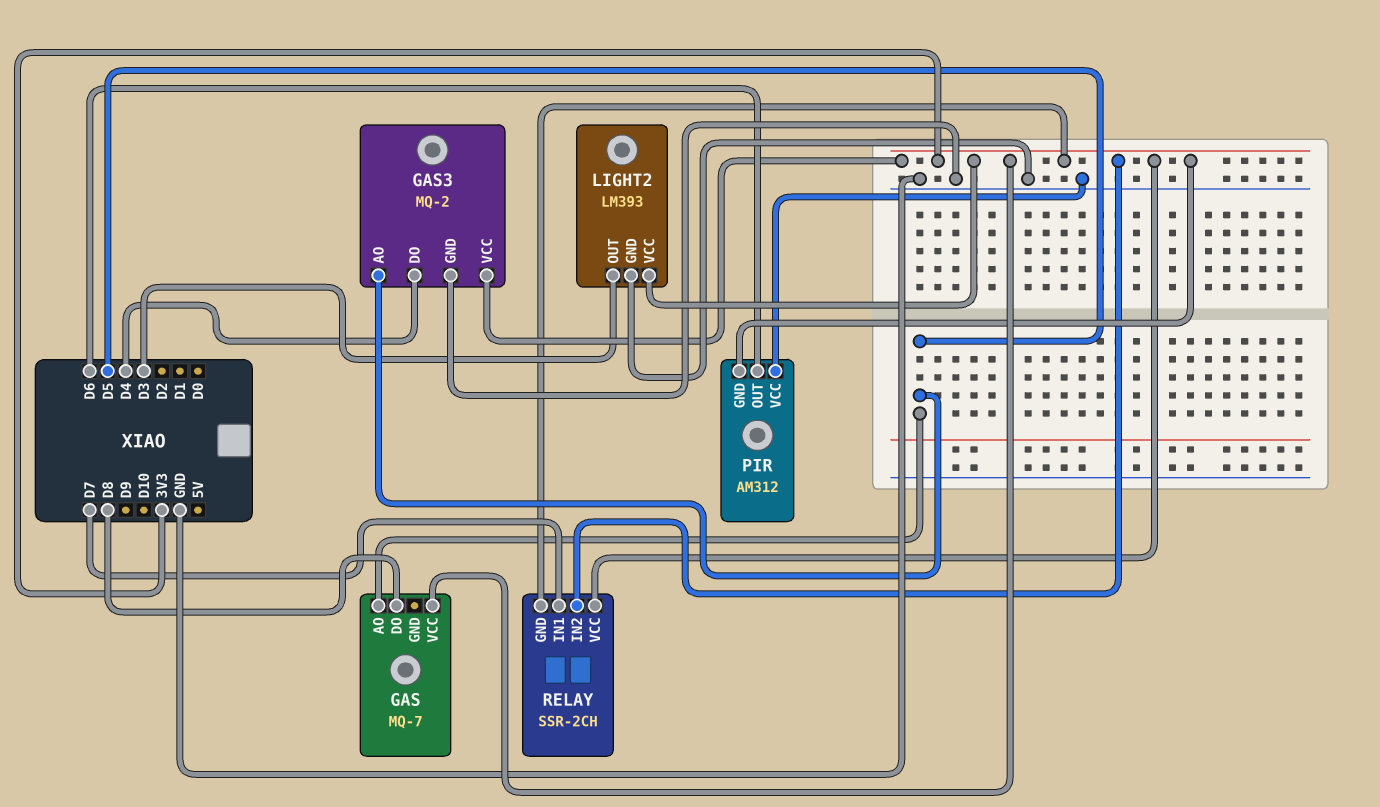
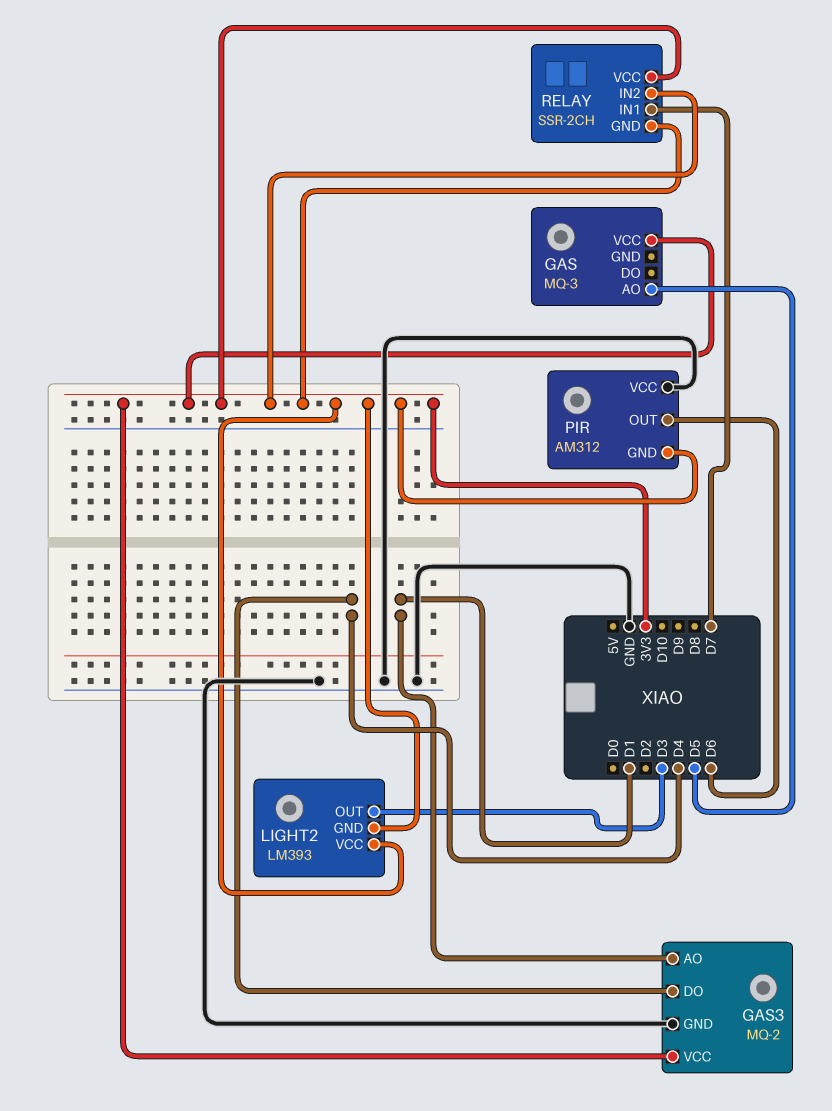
GAS: MQ-7 -> MQ-3
GAS pin DO: D8 -> none
GAS3 pin AO: D5 -> D1
LIGHT2 pin GND: GND -> 3V3

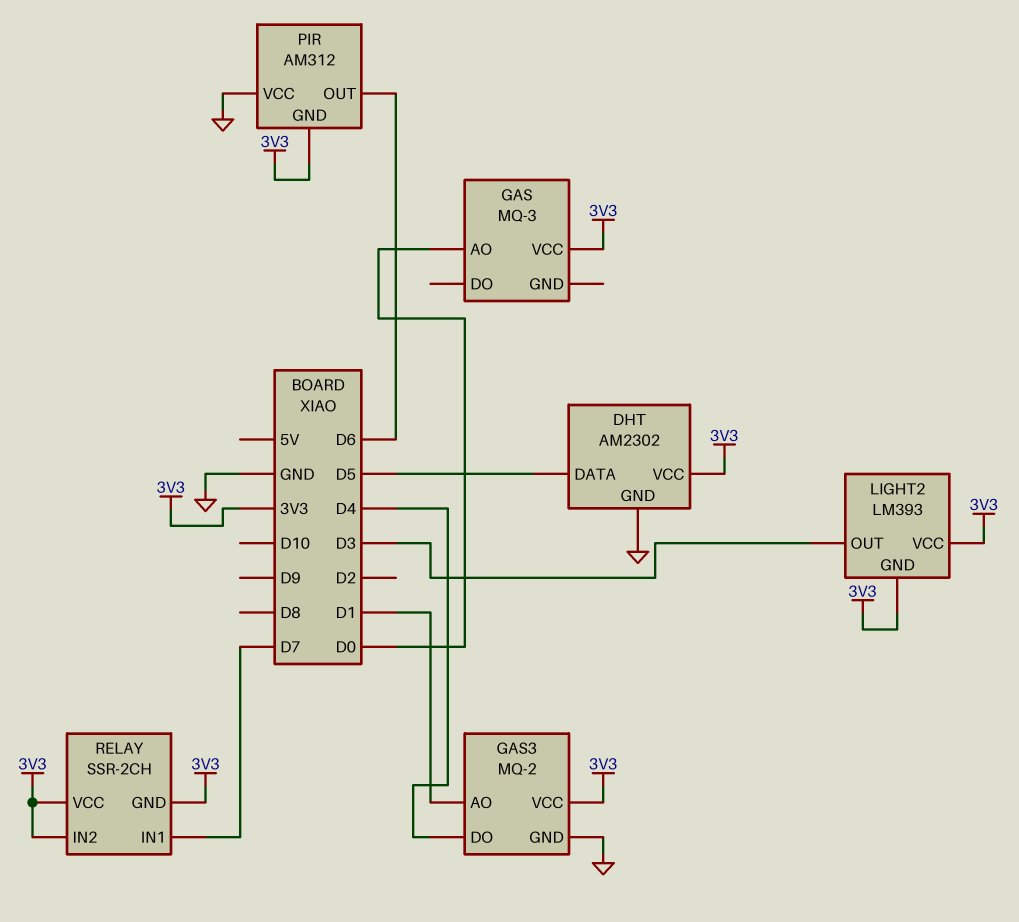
DHT: none -> AM2302
DHT pin DATA: none -> D5
DHT pin GND: none -> GND
DHT pin VCC: none -> 3V3
GAS pin AO: D5 -> D0

